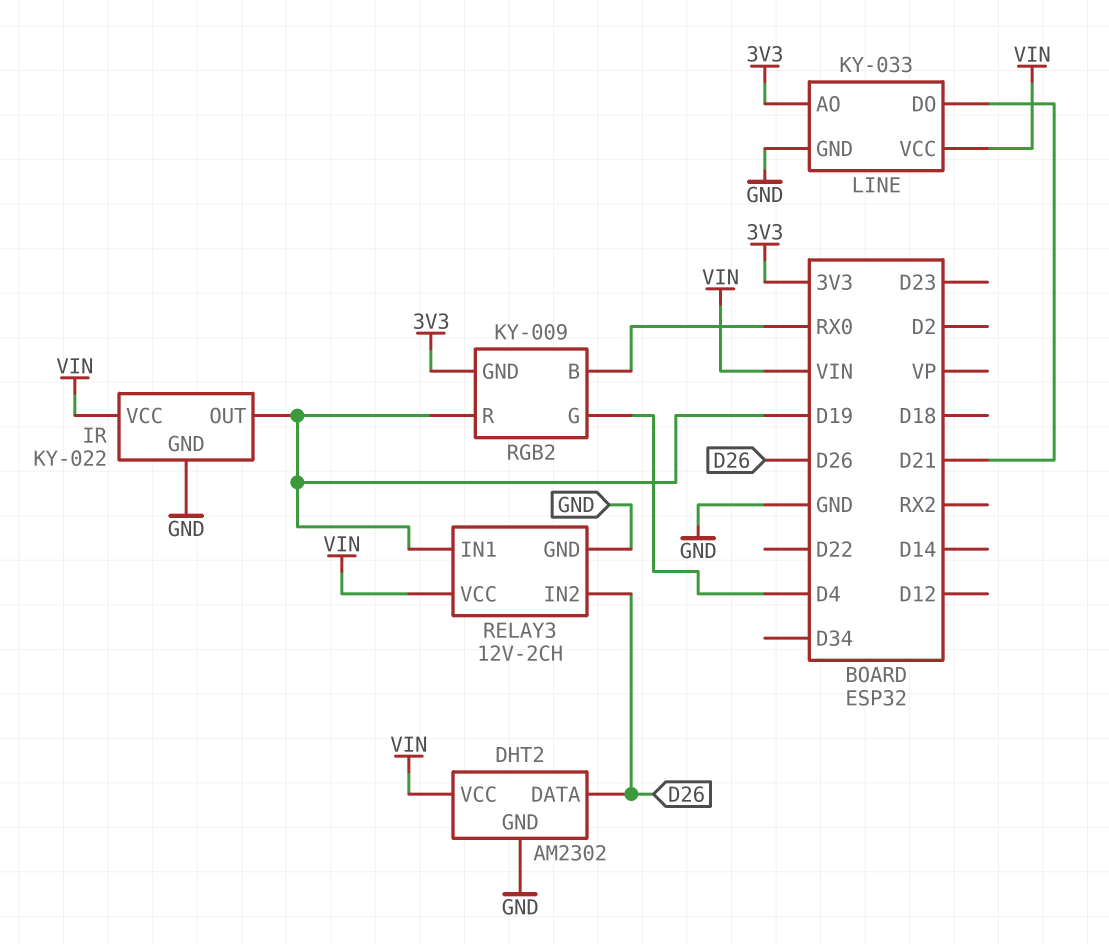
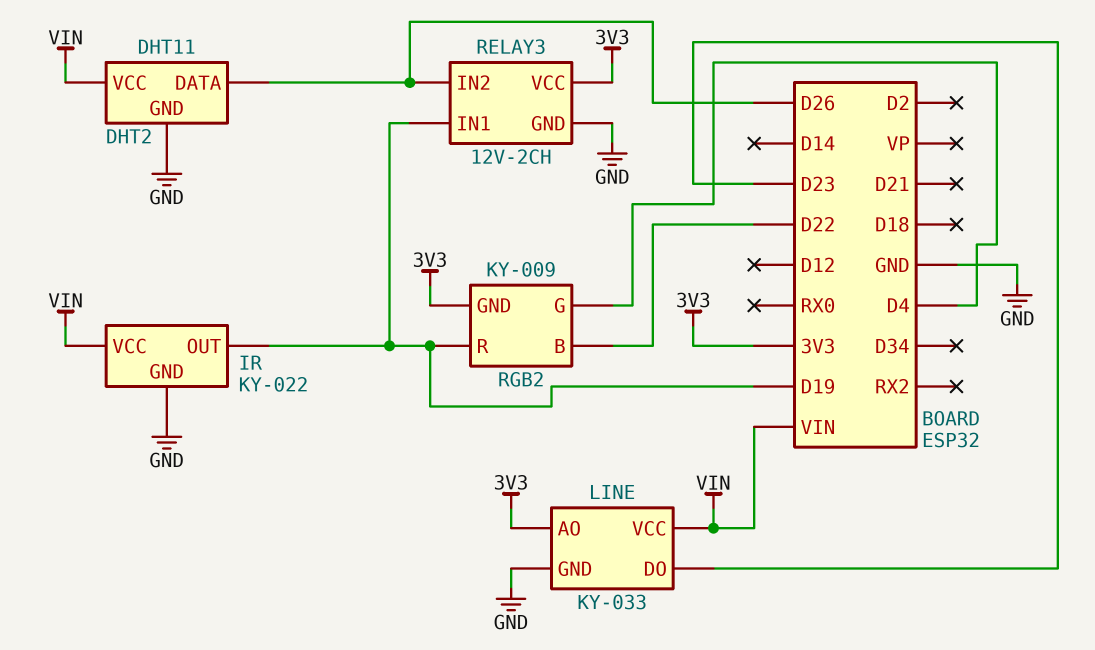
DHT2: AM2302 -> DHT11
LINE pin DO: D21 -> D23
RELAY3 pin VCC: VIN -> 3V3
RGB2 pin B: RX0 -> D22

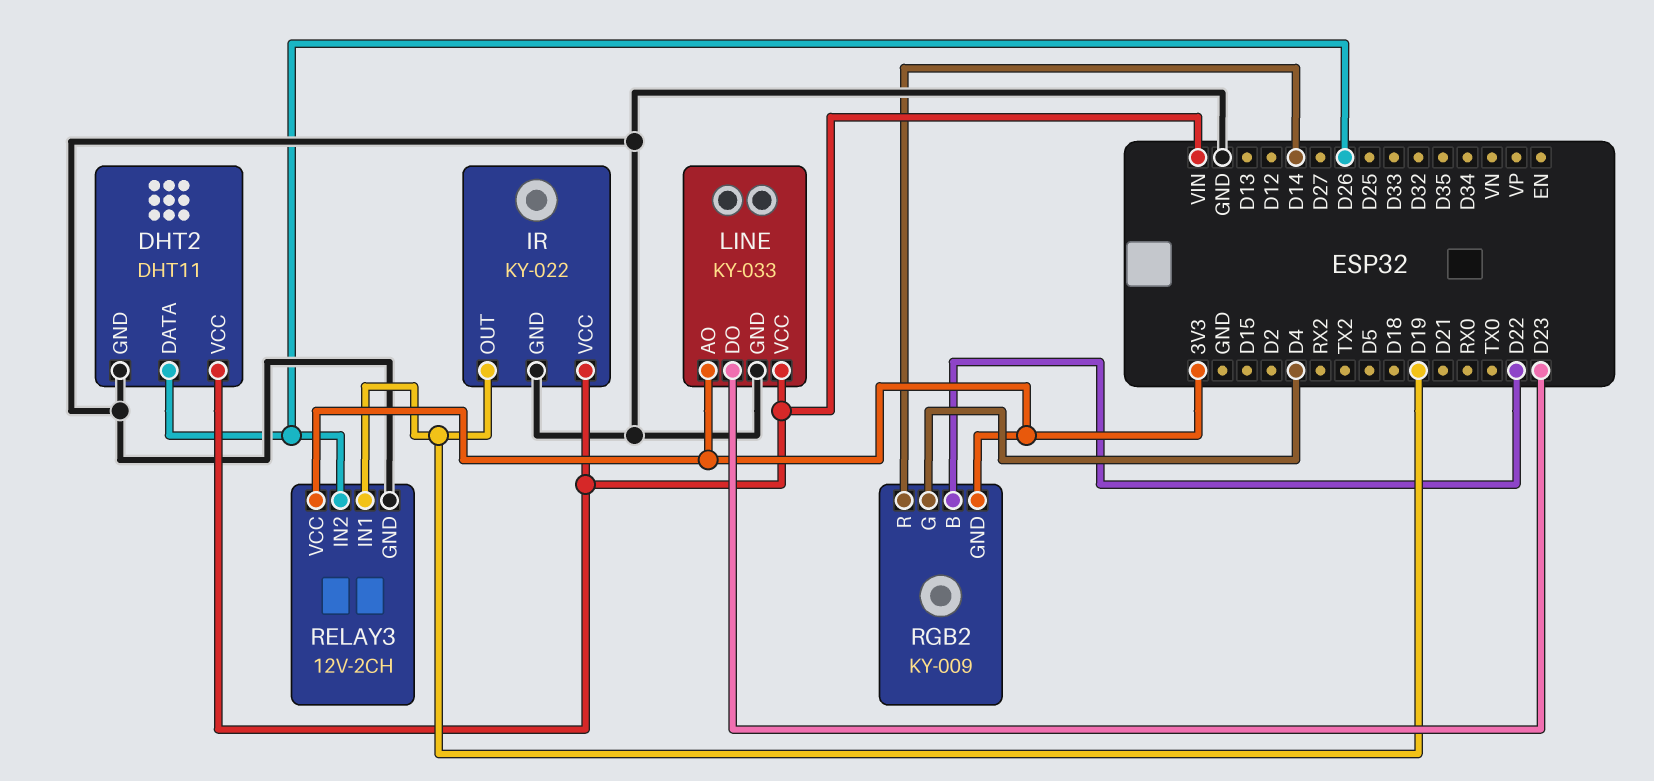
RGB2 pin R: D19 -> D14

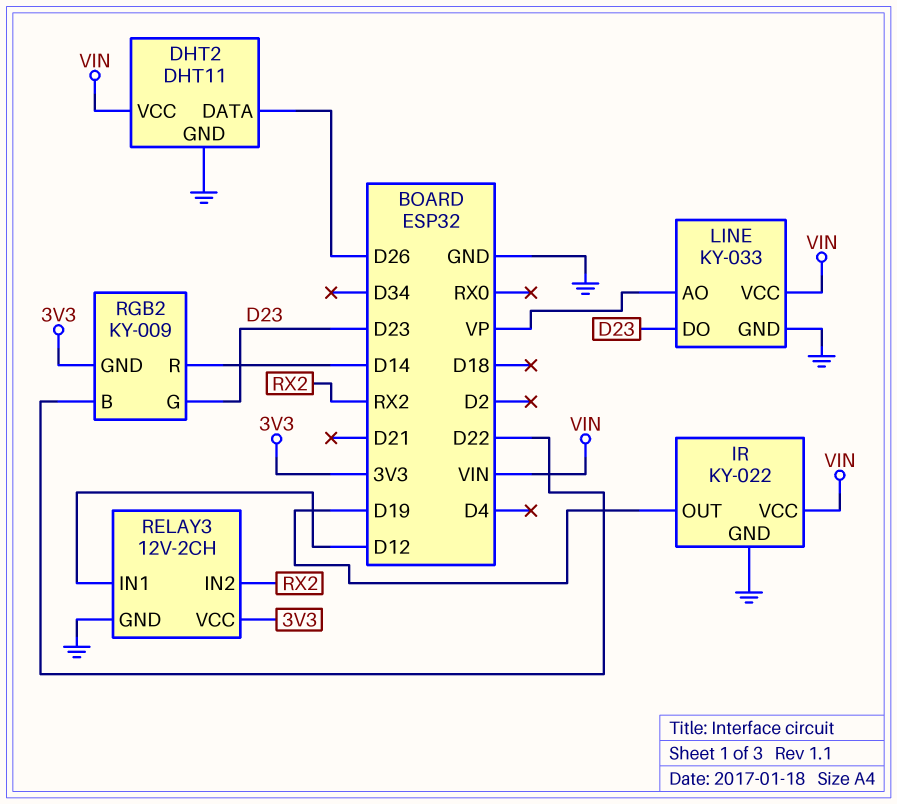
LINE pin AO: 3V3 -> VP
RELAY3 pin IN1: D19 -> D12
RELAY3 pin IN2: D26 -> RX2
RGB2 pin G: D4 -> D23

